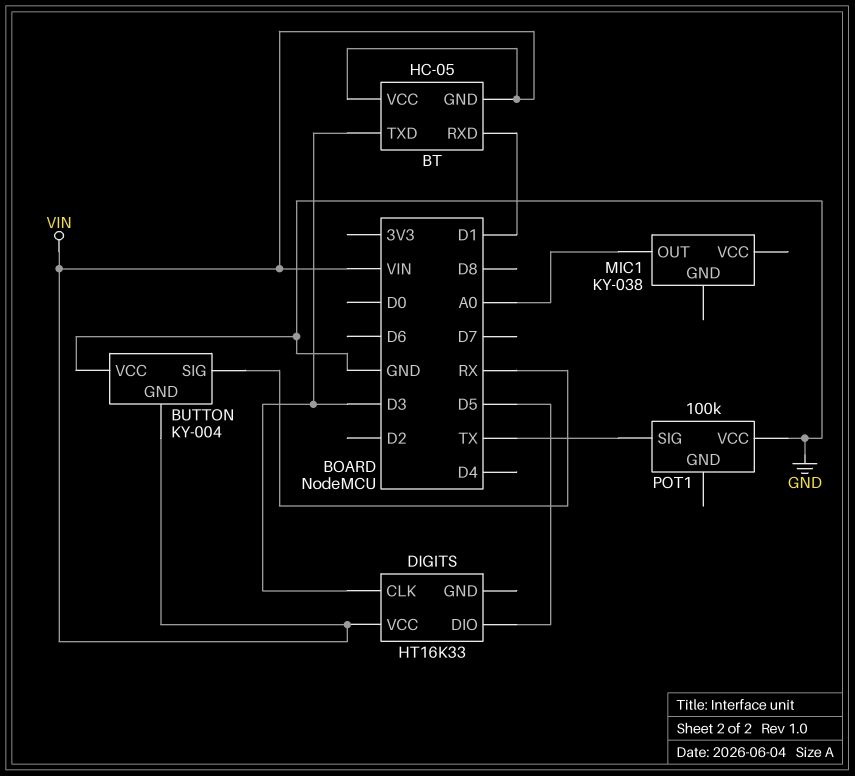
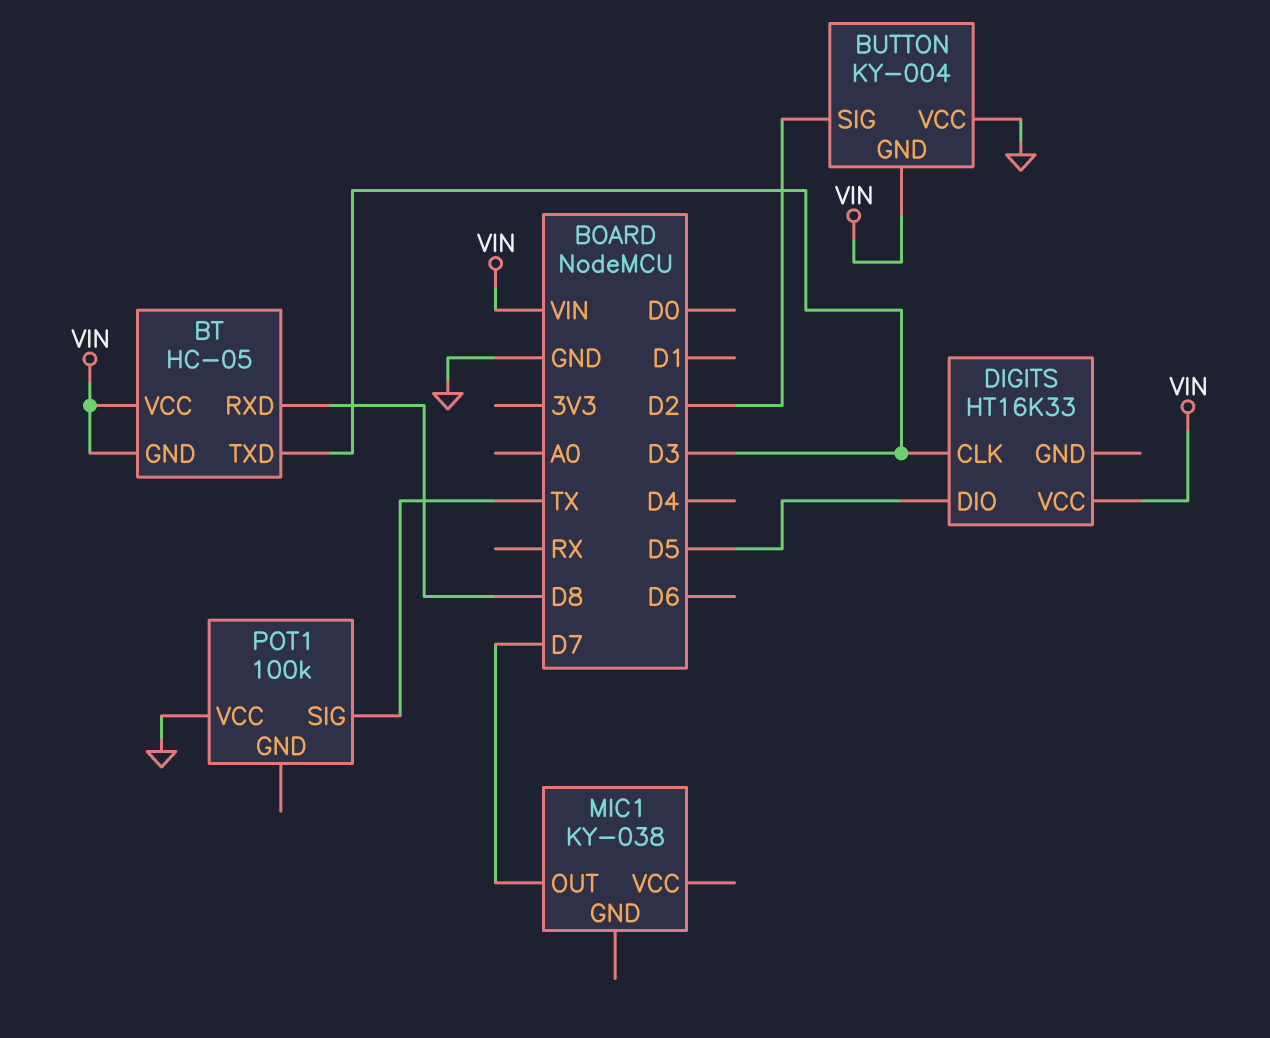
BT pin RXD: D1 -> D8
BUTTON pin SIG: RX -> D2
MIC1 pin OUT: A0 -> D7

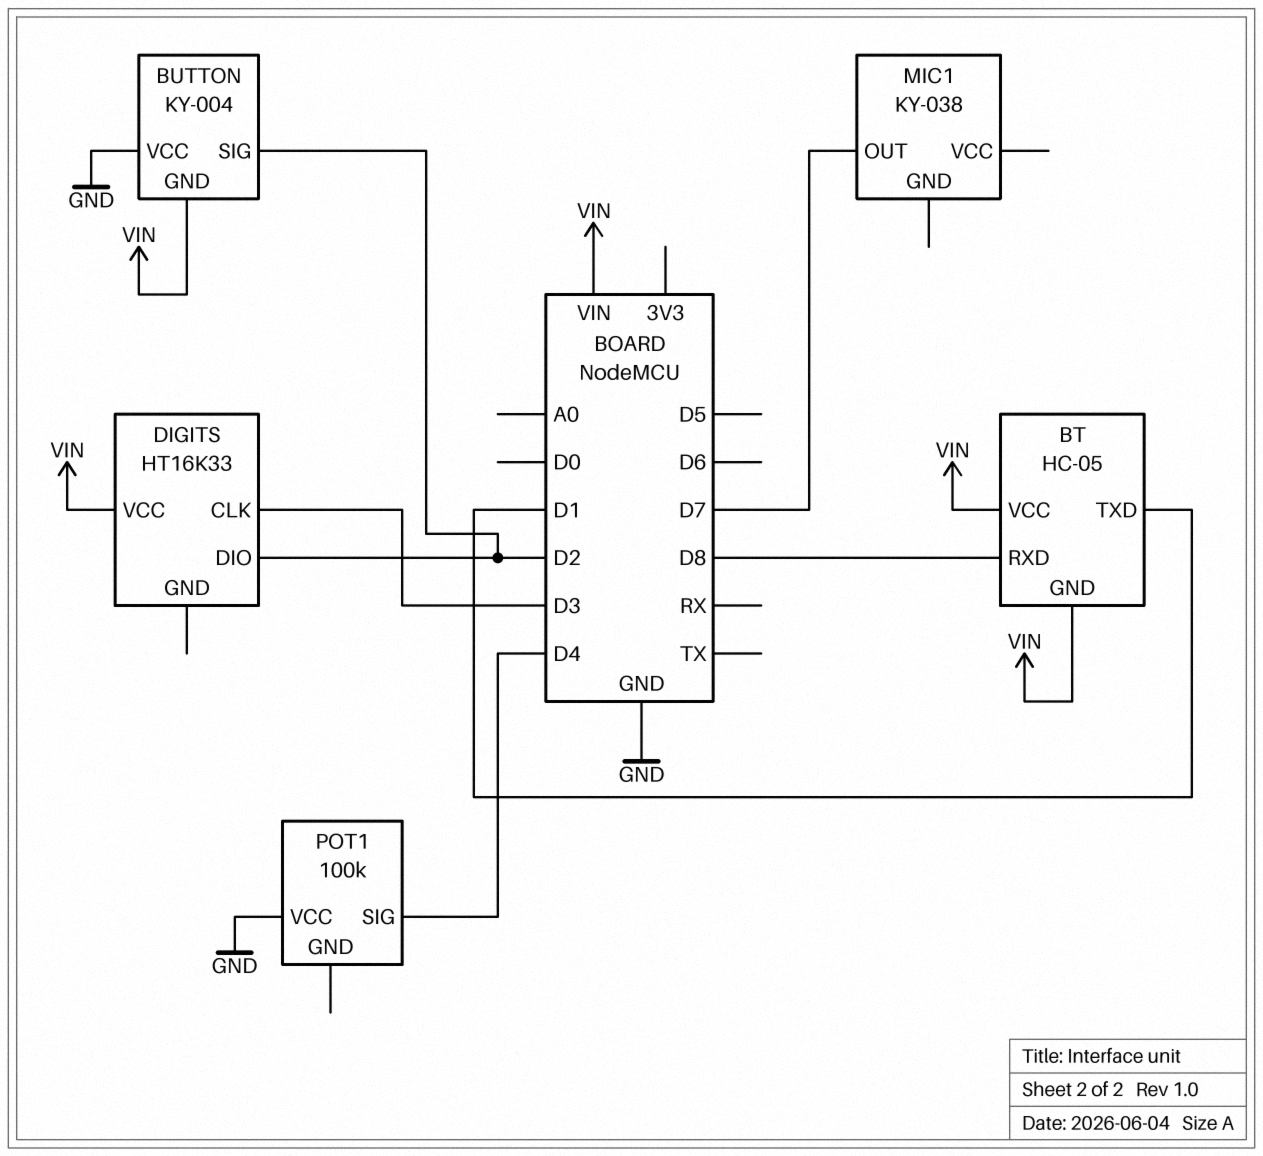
BT pin TXD: D3 -> D1
DIGITS pin DIO: D5 -> D2
POT1 pin SIG: TX -> D4

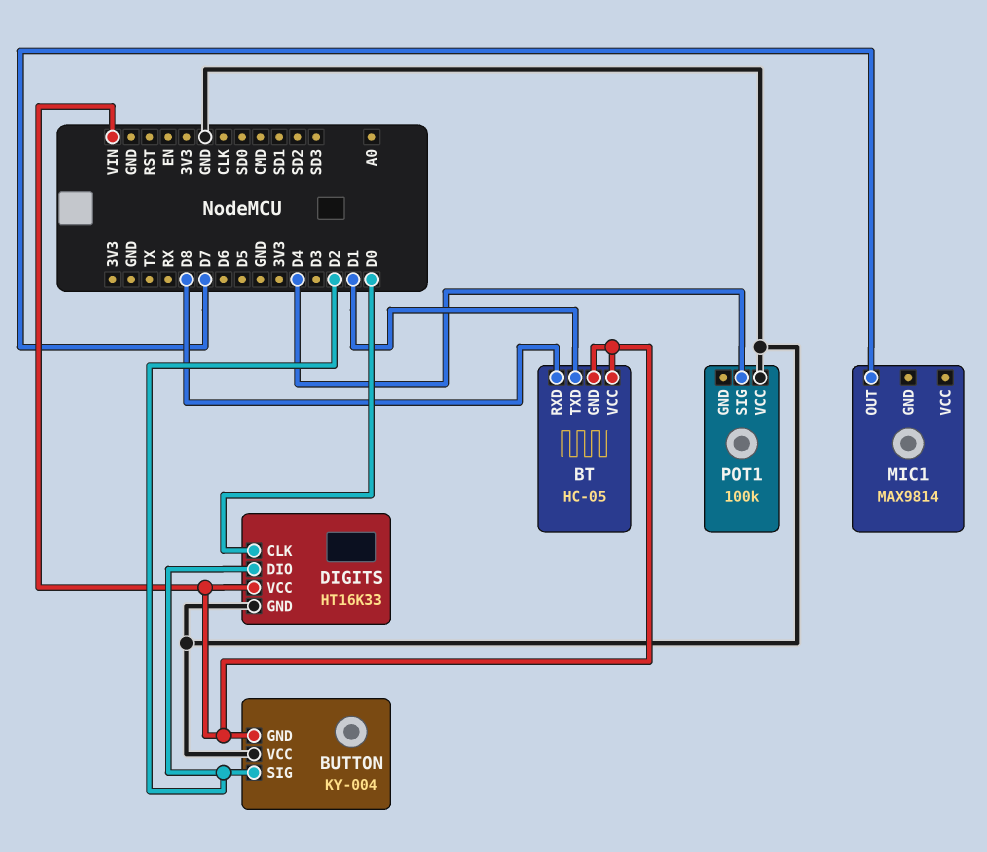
DIGITS pin CLK: D3 -> D0
DIGITS pin GND: none -> GND
MIC1: KY-038 -> MAX9814

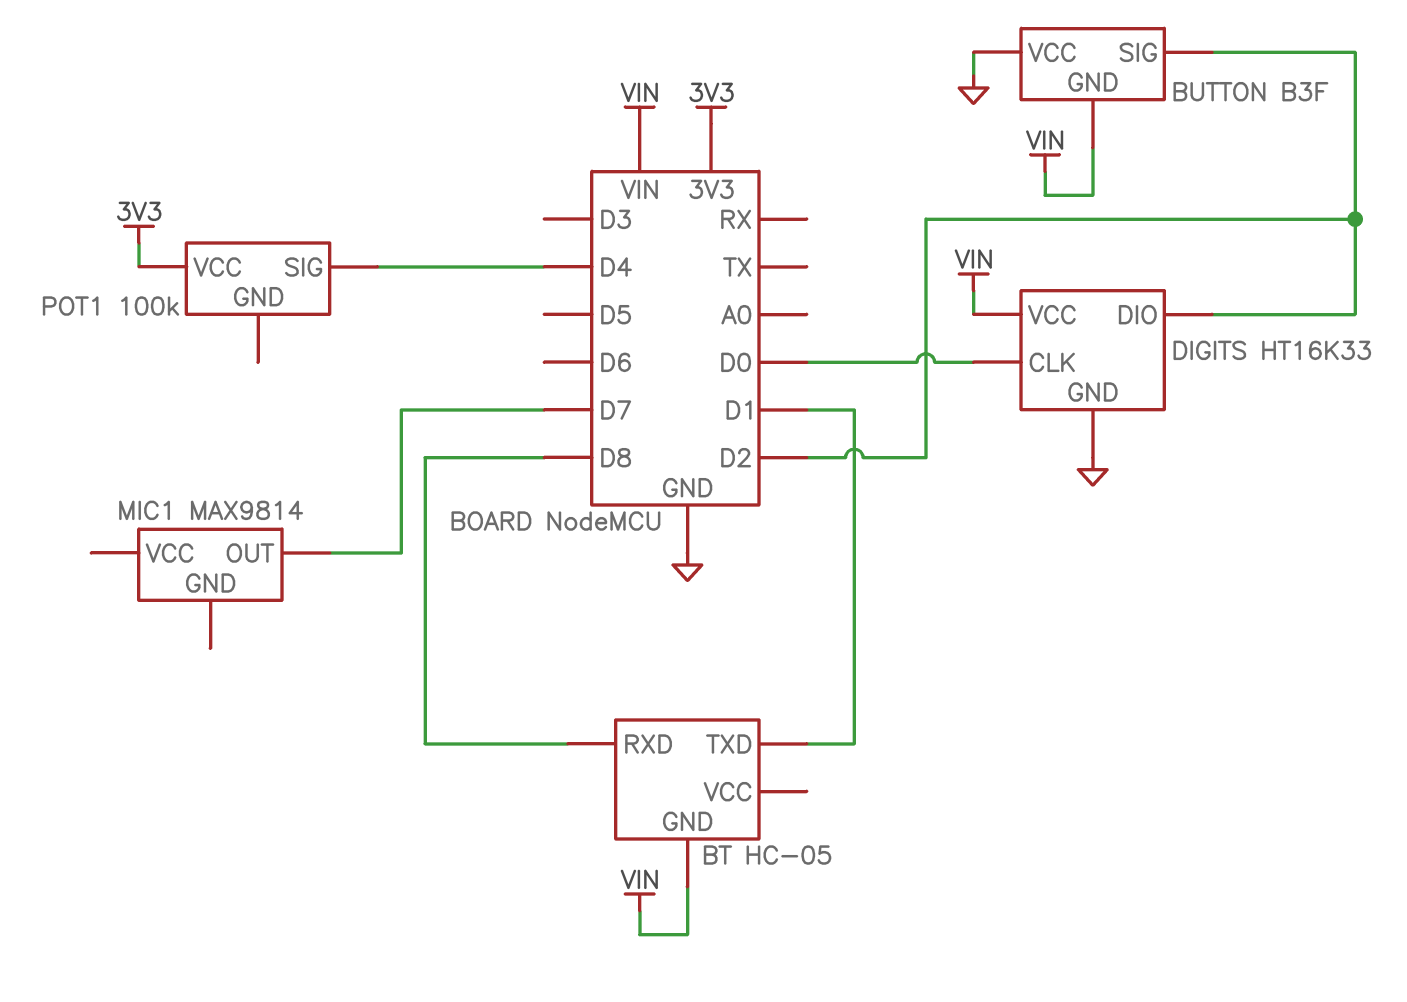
BT pin VCC: VIN -> none
BUTTON: KY-004 -> B3F
POT1 pin VCC: GND -> 3V3

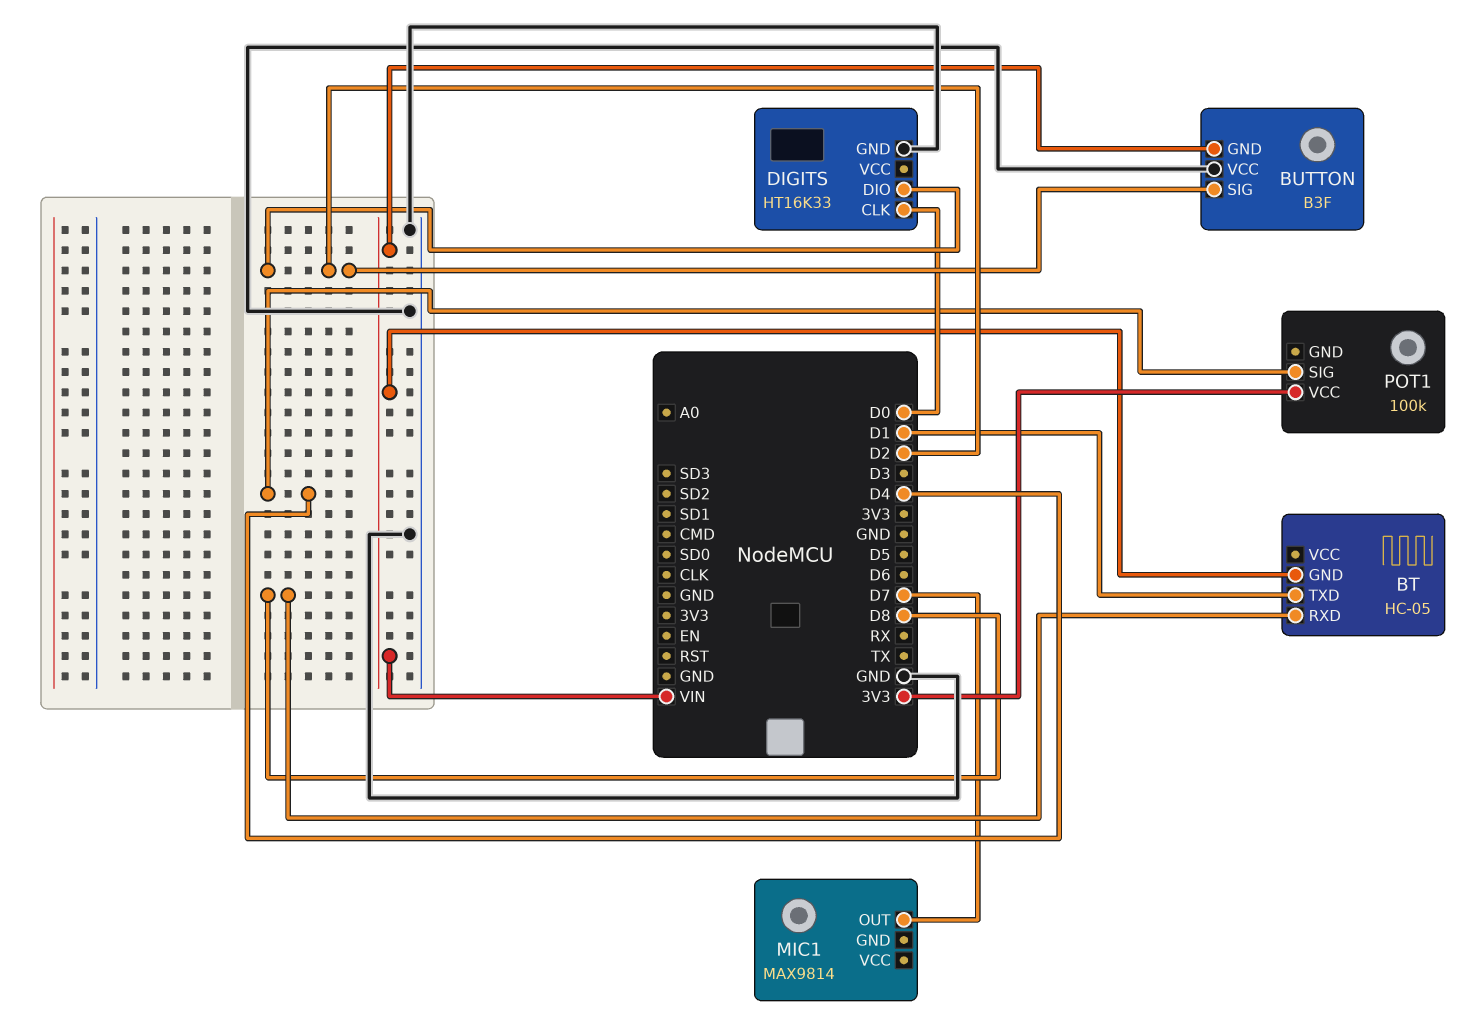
DIGITS pin VCC: VIN -> none

